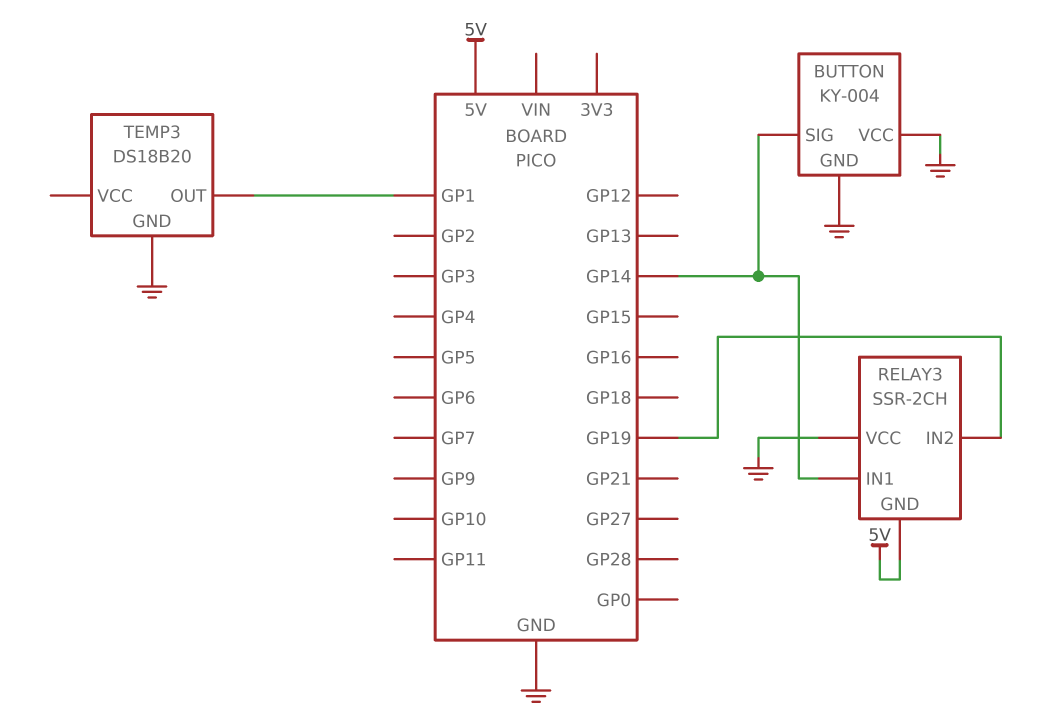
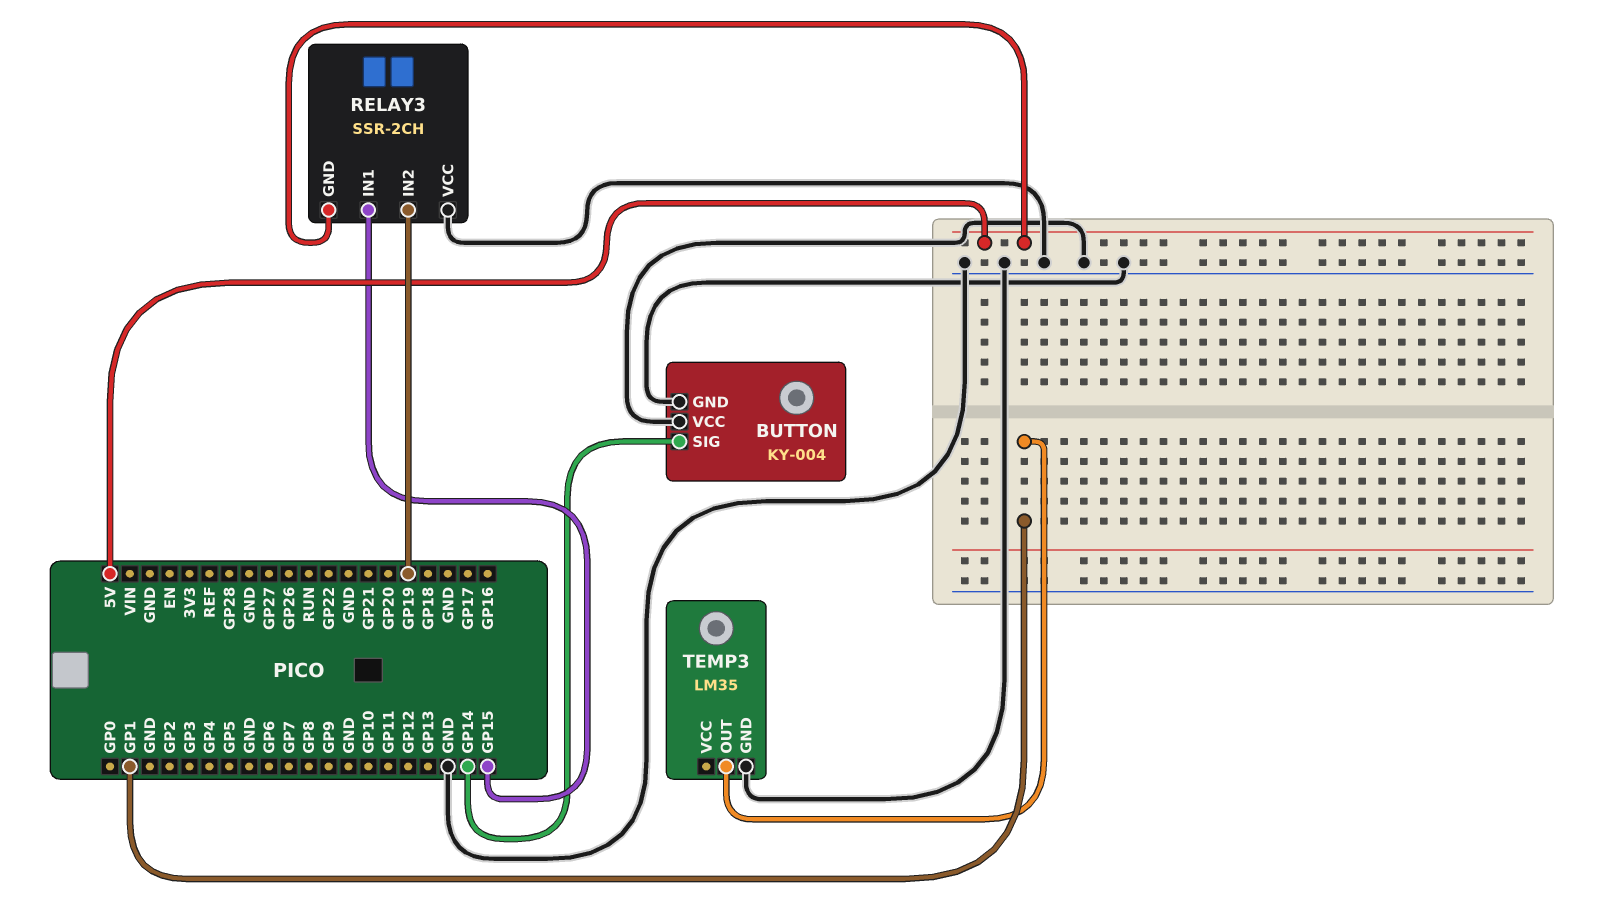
RELAY3 pin IN1: GP14 -> GP15
TEMP3: DS18B20 -> LM35

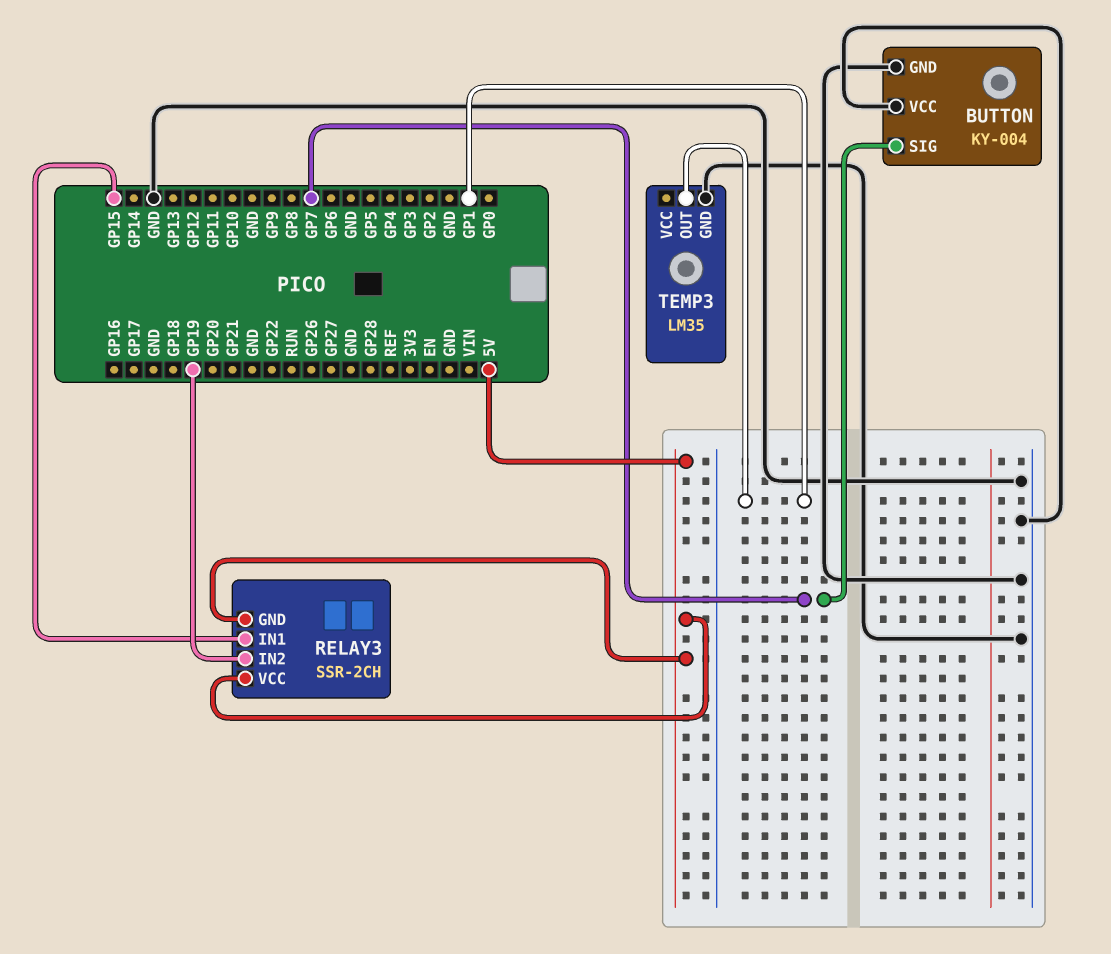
BUTTON pin SIG: GP14 -> GP7
RELAY3 pin VCC: GND -> 5V

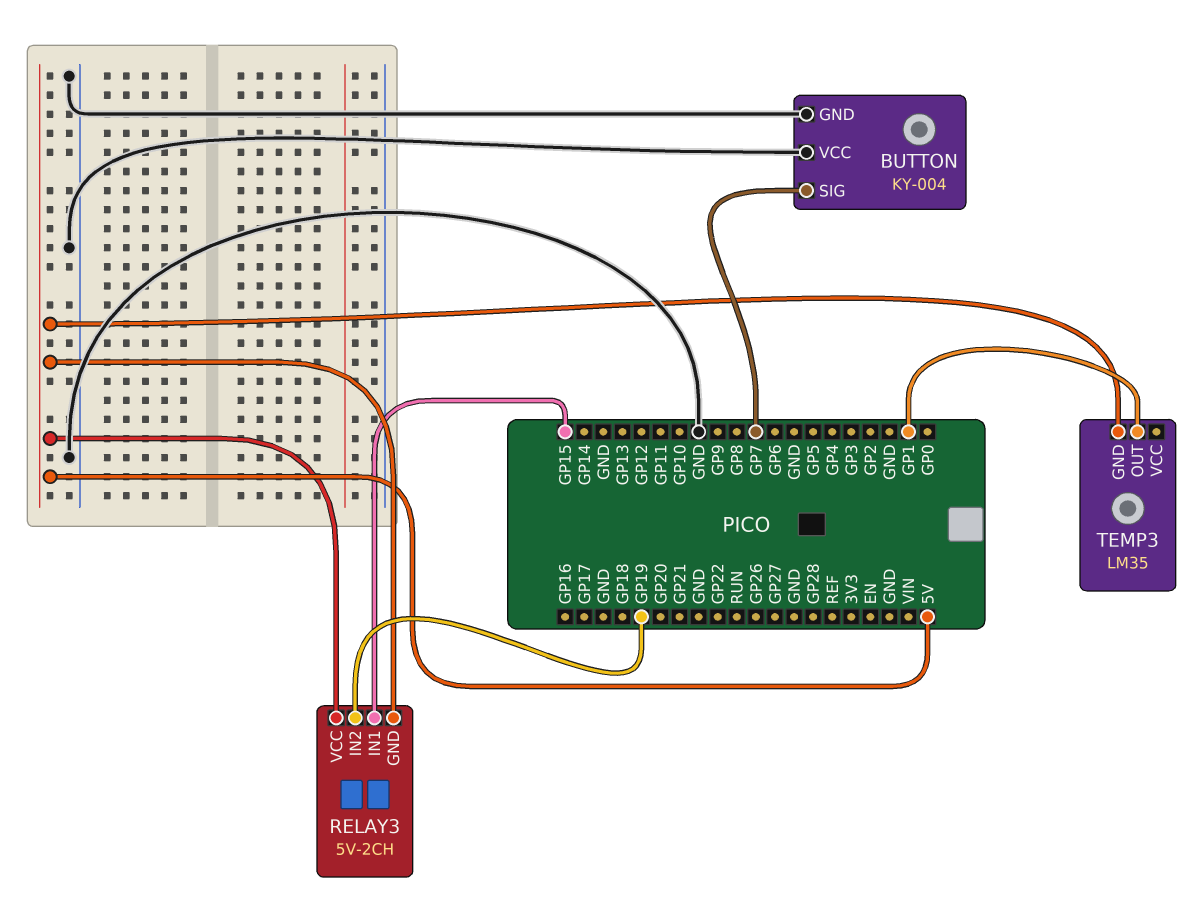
RELAY3: SSR-2CH -> 5V-2CH
TEMP3 pin GND: GND -> 5V

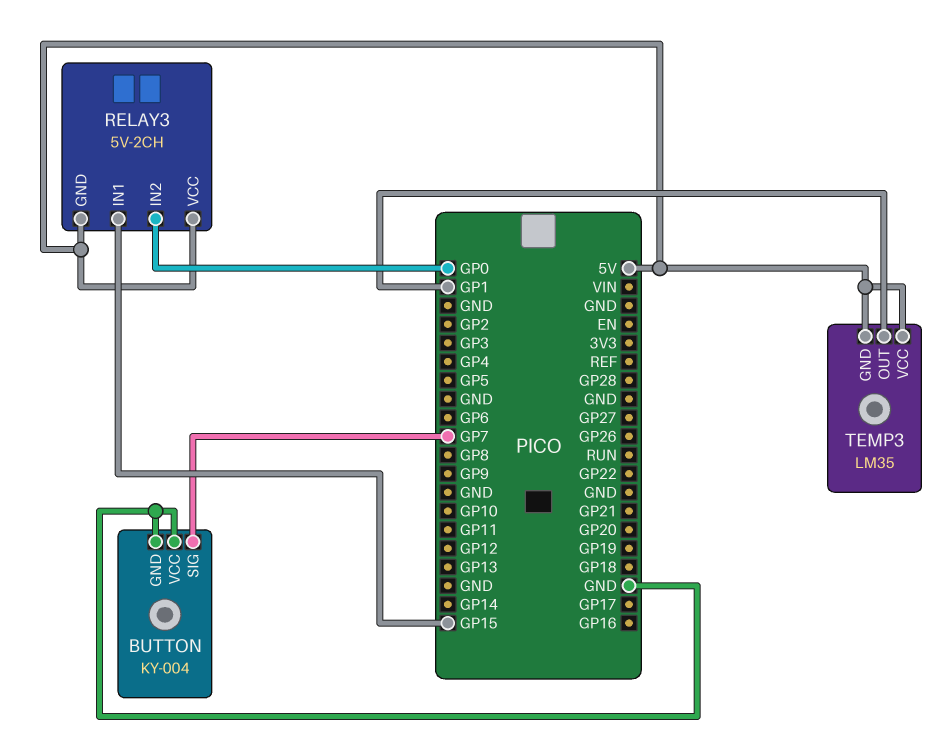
RELAY3 pin IN2: GP19 -> GP0
TEMP3 pin VCC: none -> 5V

